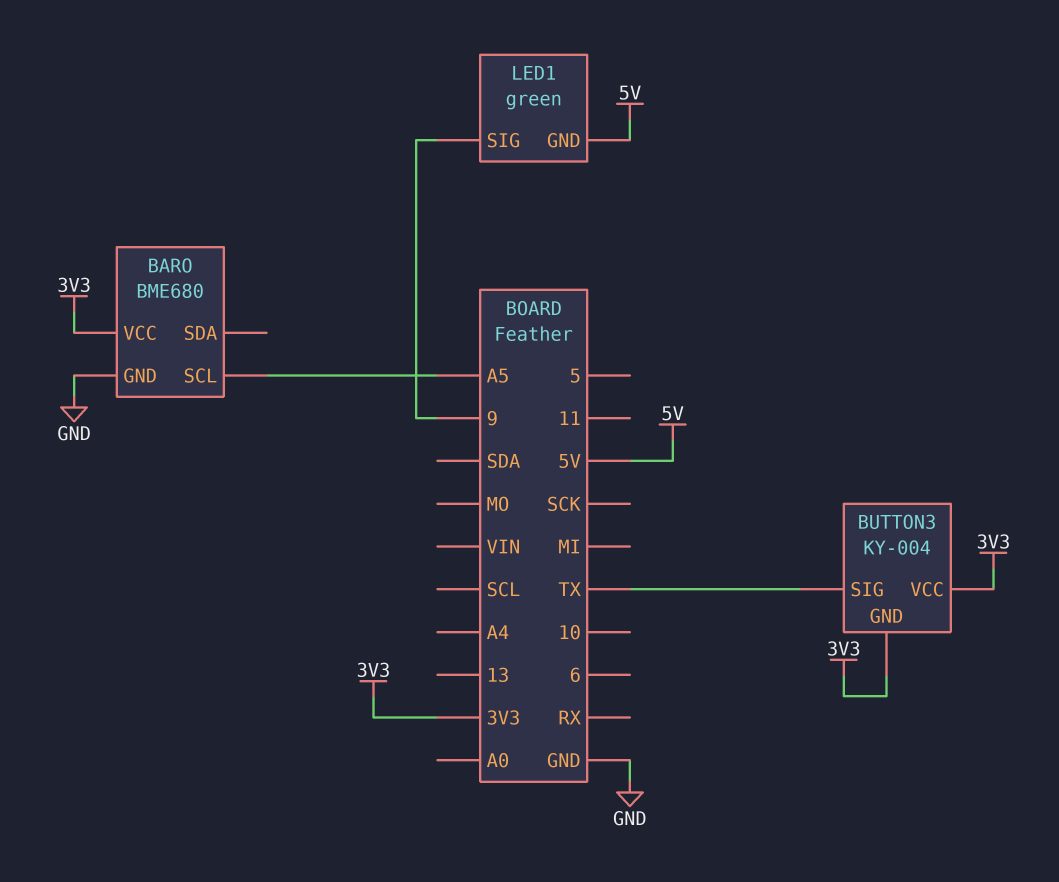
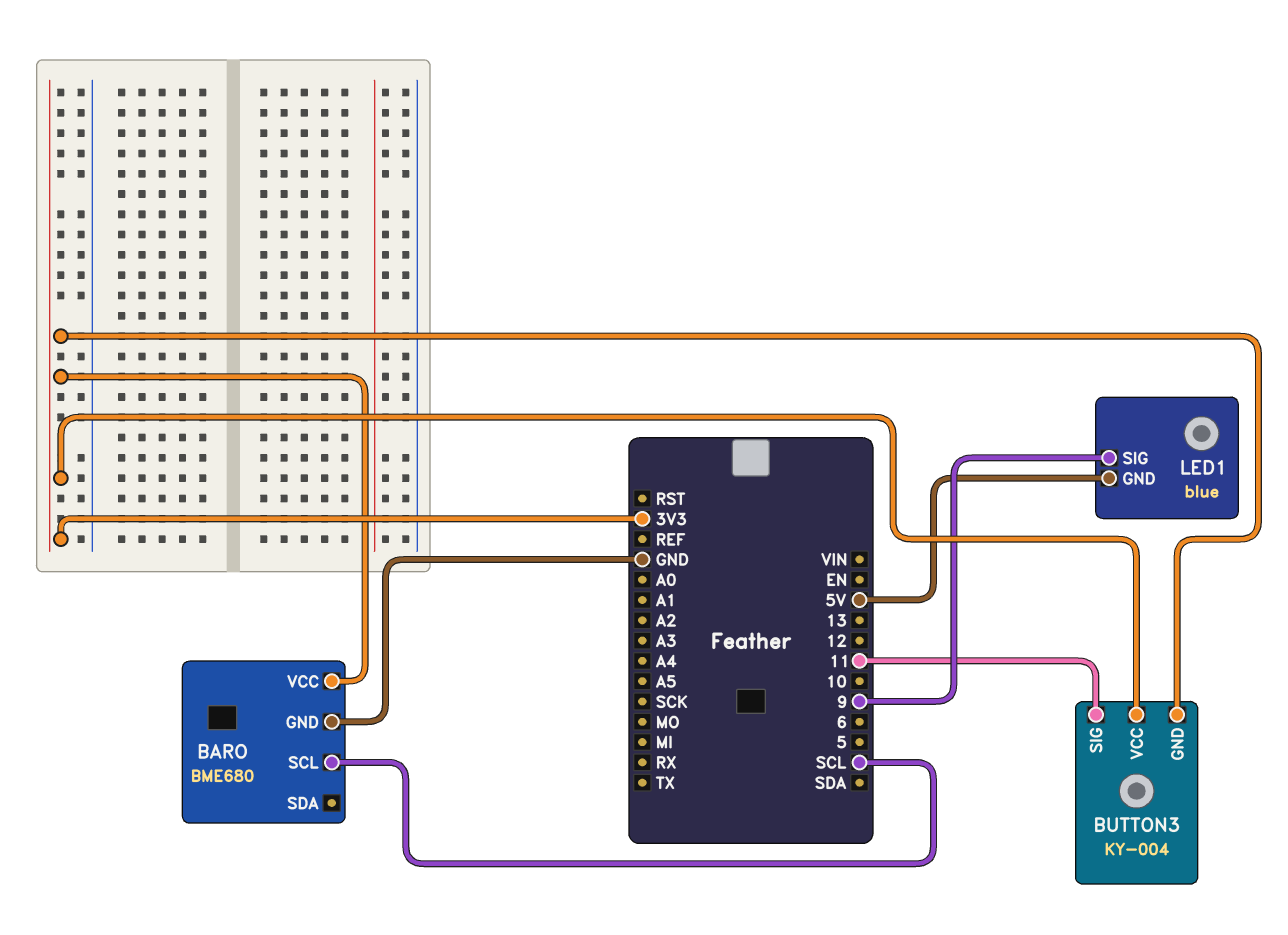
BARO pin SCL: A5 -> SCL
BUTTON3 pin SIG: TX -> 11
LED1: green -> blue

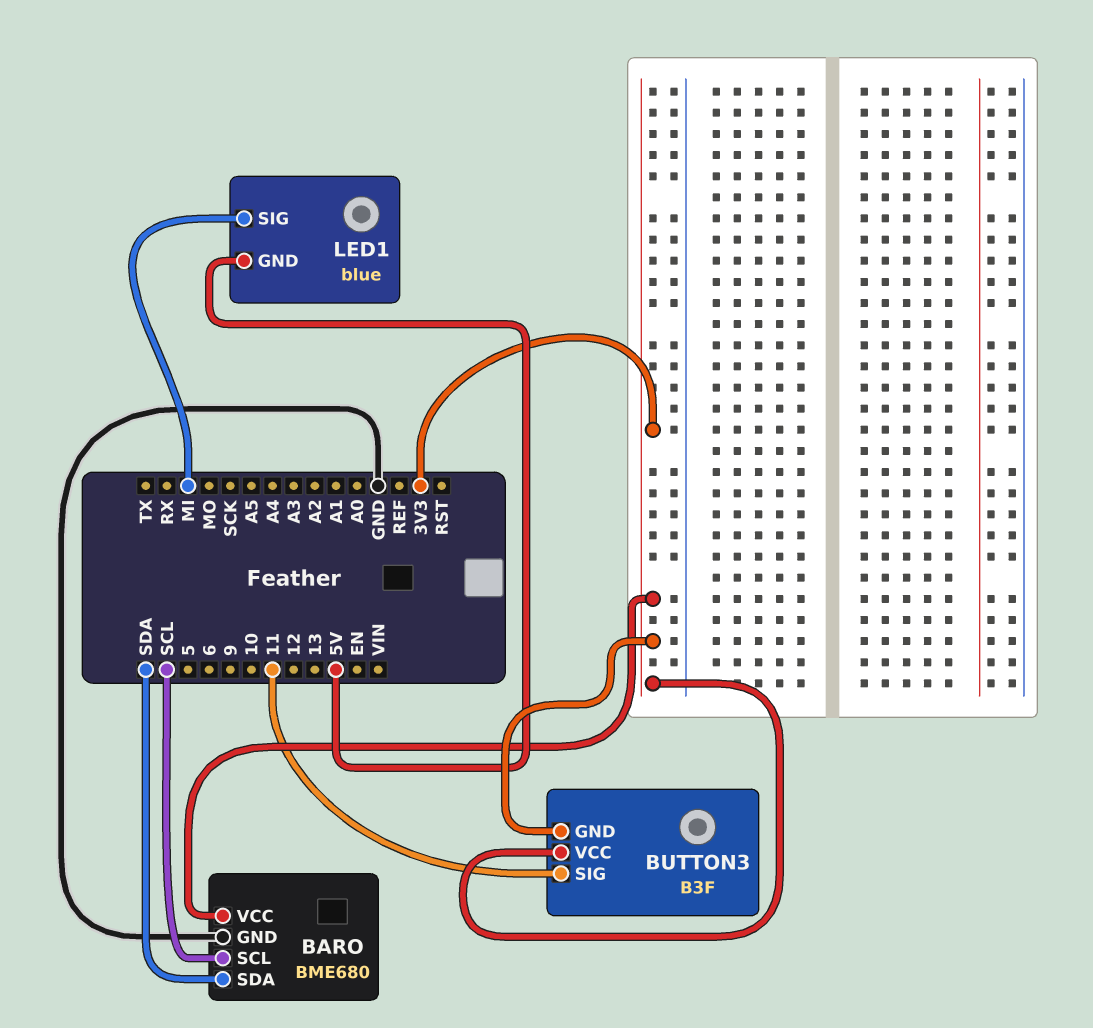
BARO pin SDA: none -> SDA
BUTTON3: KY-004 -> B3F
LED1 pin SIG: 9 -> MI

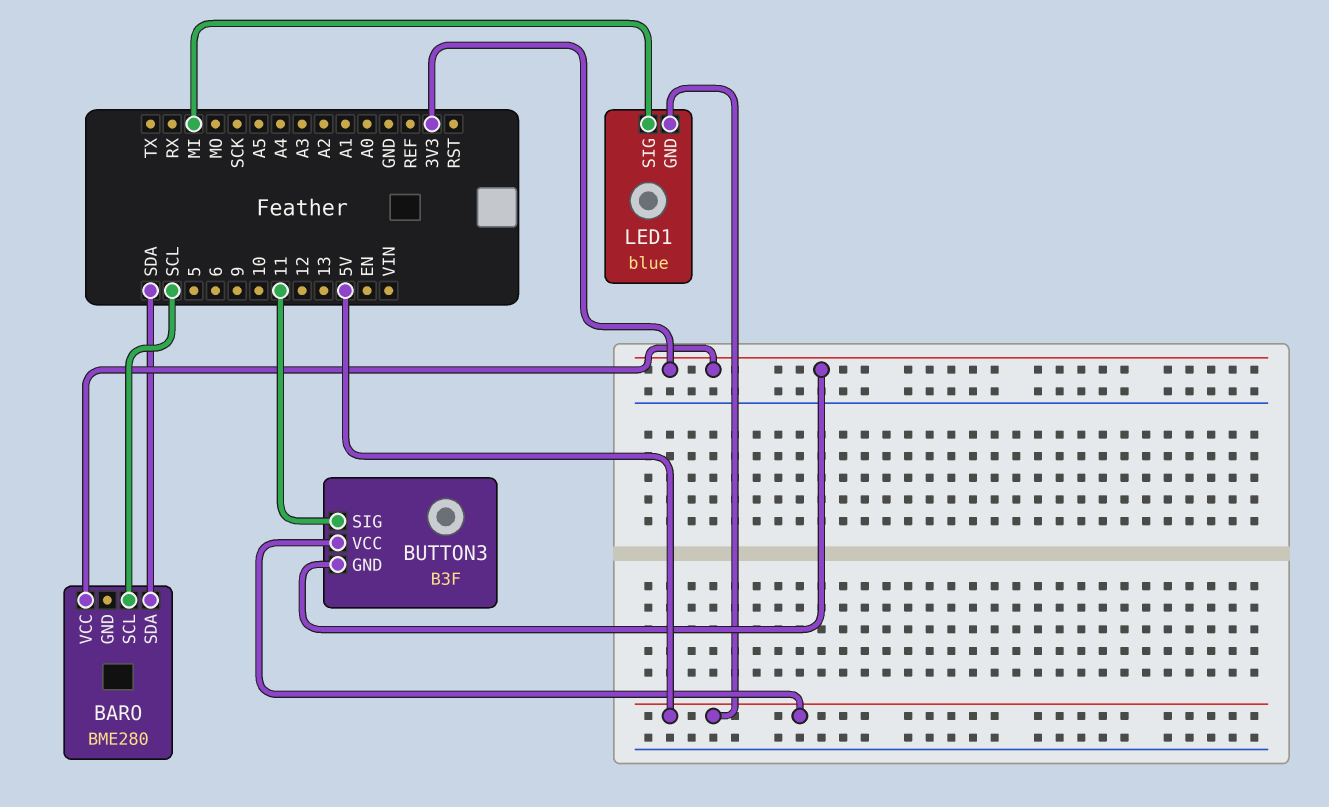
BARO: BME680 -> BME280
BARO pin GND: GND -> none
BUTTON3 pin VCC: 3V3 -> 5V

